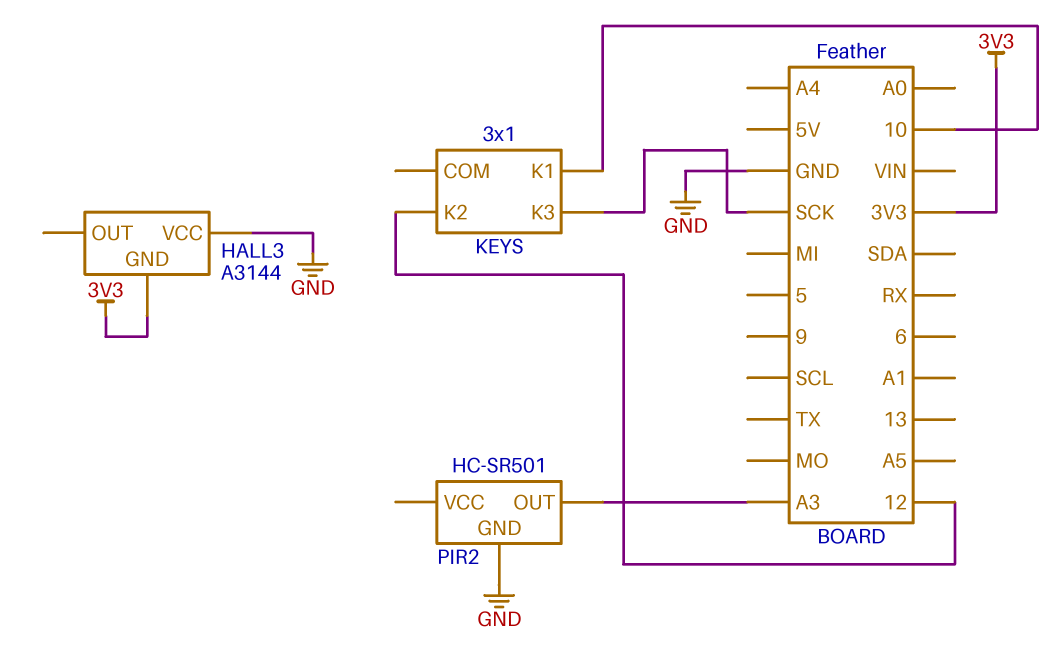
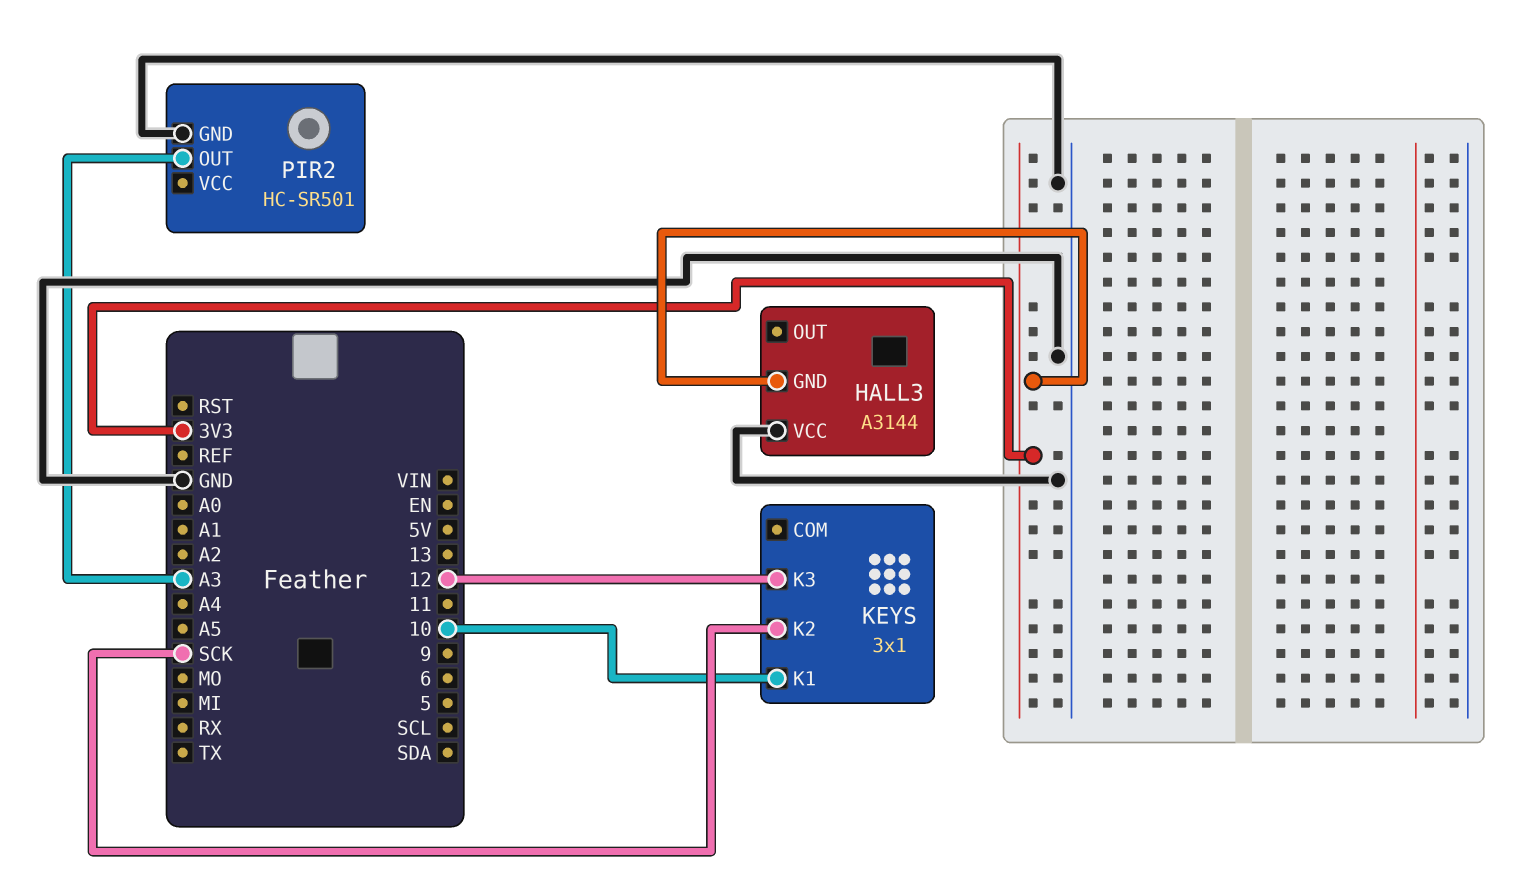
KEYS pin K2: 12 -> SCK
KEYS pin K3: SCK -> 12

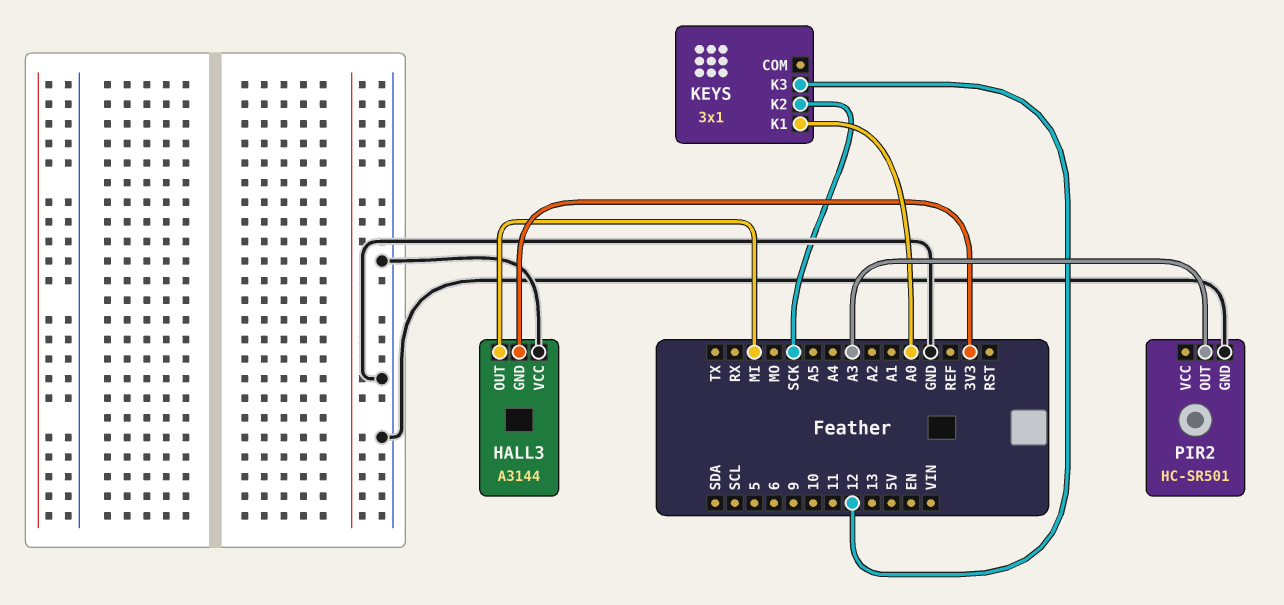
HALL3 pin OUT: none -> MI
KEYS pin K1: 10 -> A0

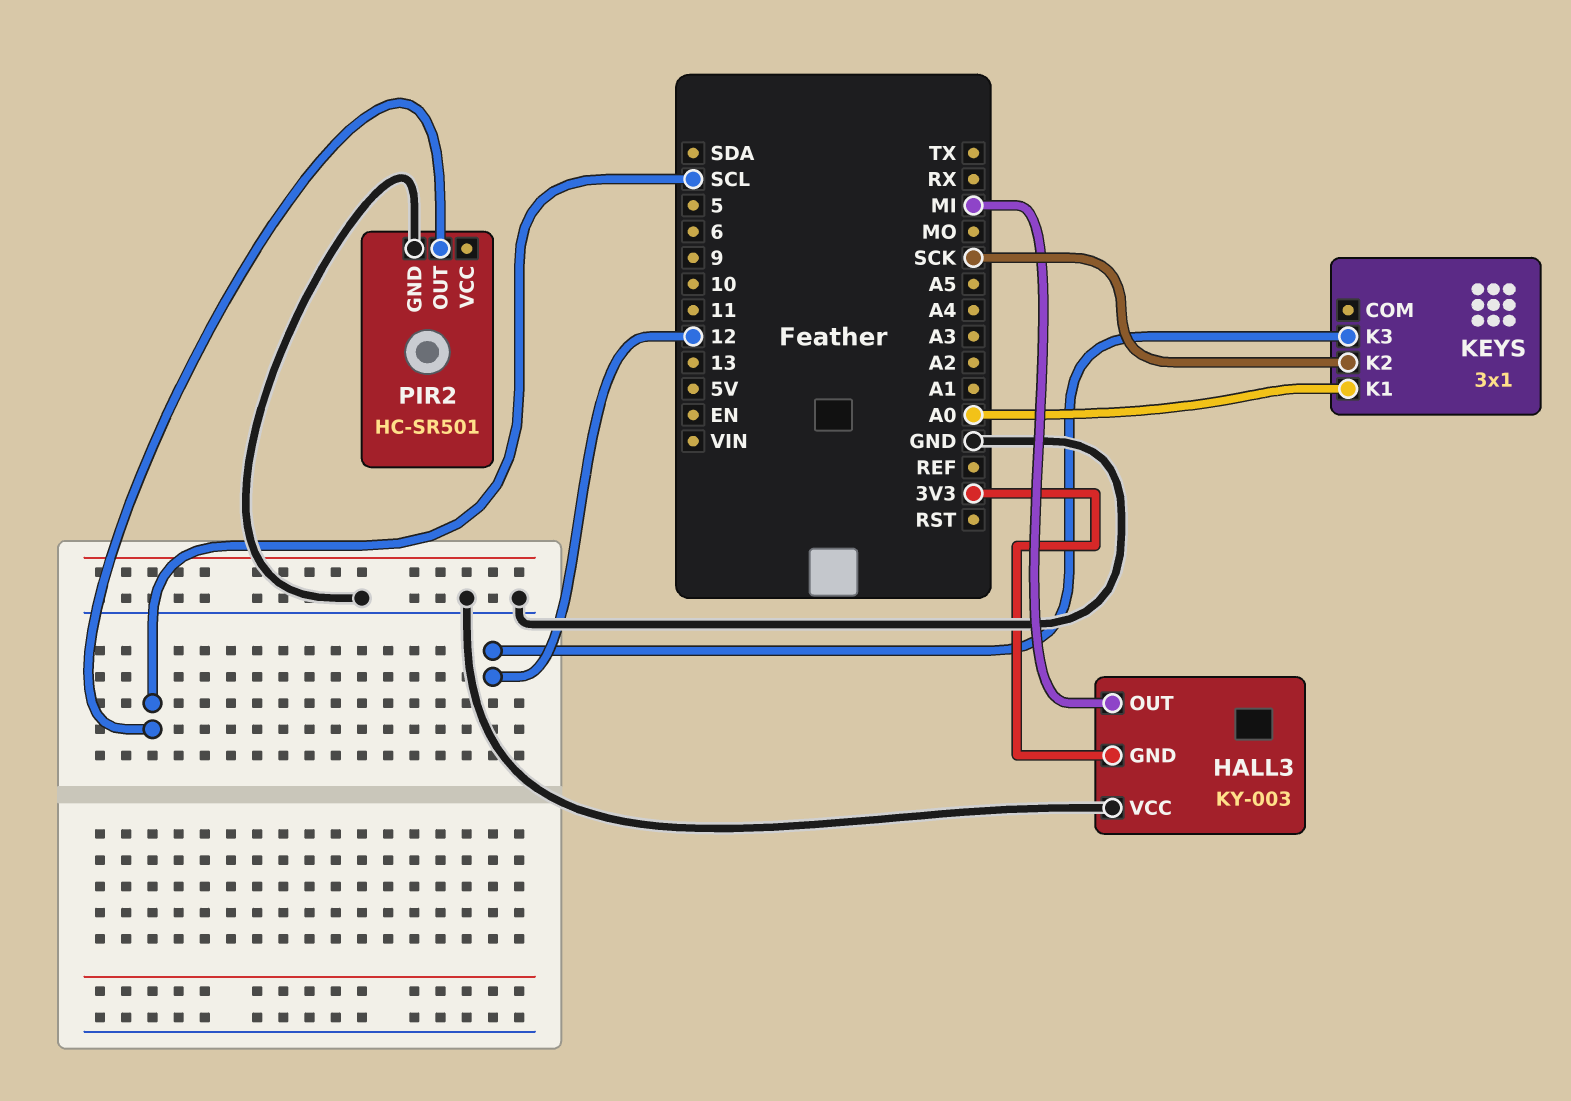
HALL3: A3144 -> KY-003
PIR2 pin OUT: A3 -> SCL

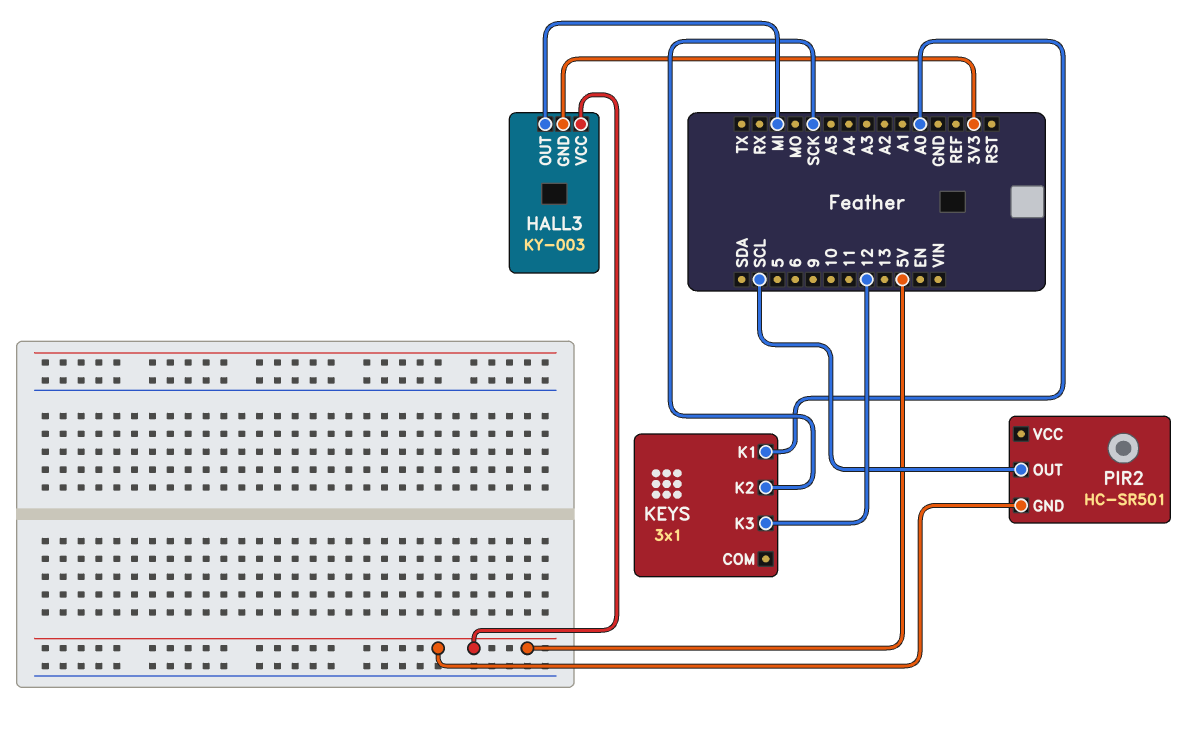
HALL3 pin VCC: GND -> 5V
PIR2 pin GND: GND -> 5V

